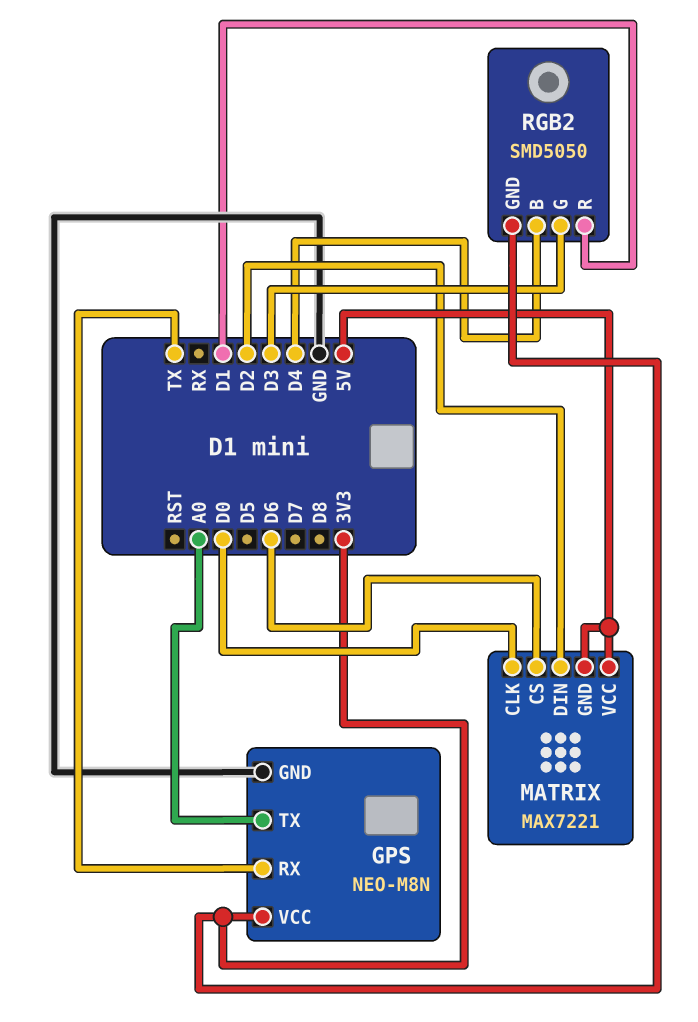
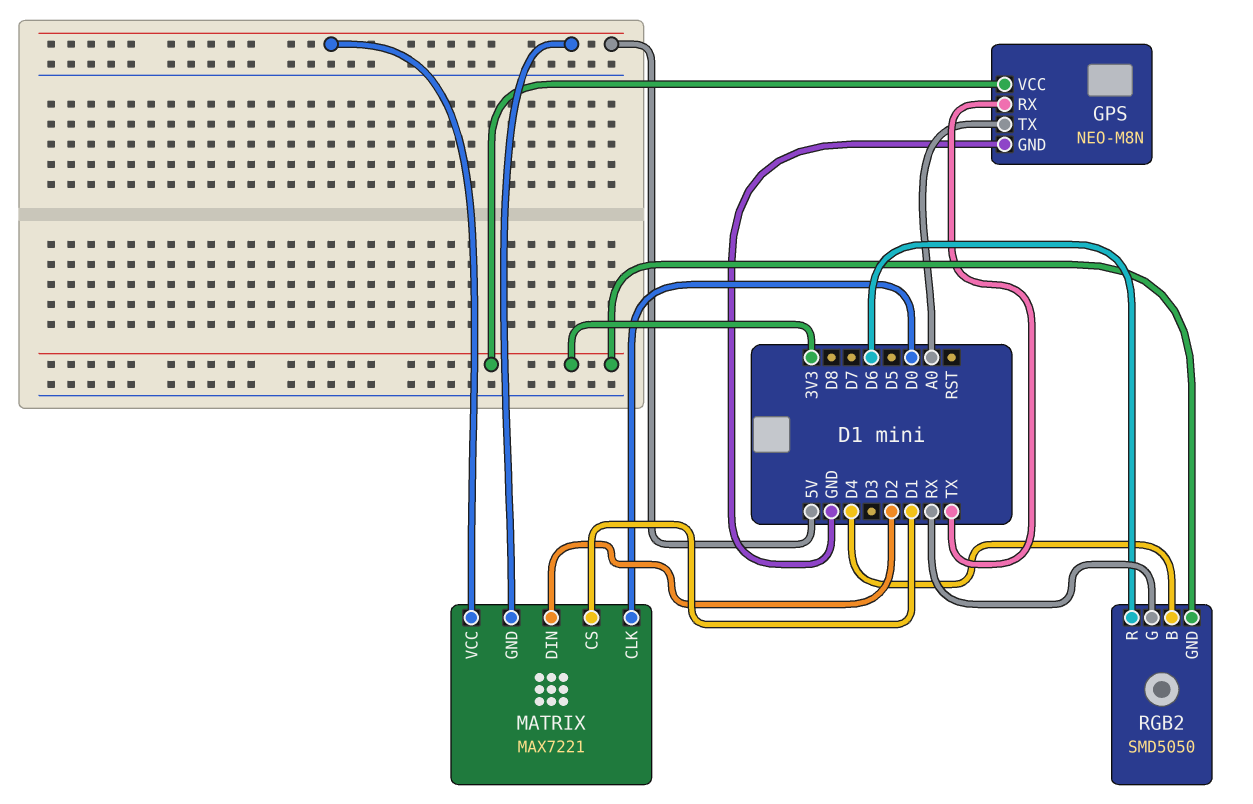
MATRIX pin CS: D6 -> D1
RGB2 pin G: D3 -> RX
RGB2 pin R: D1 -> D6

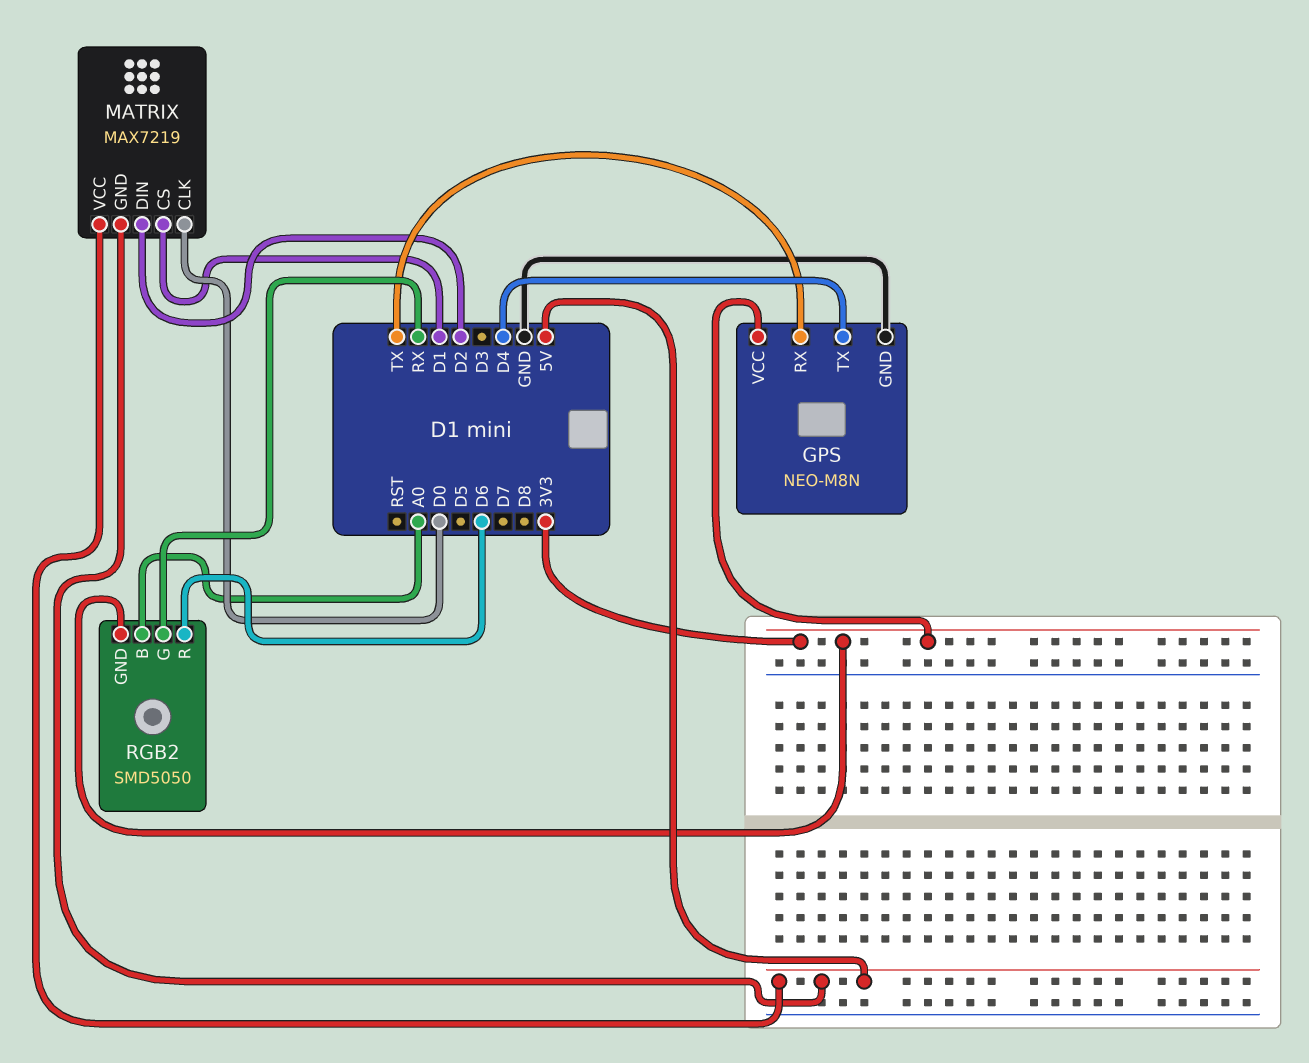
GPS pin TX: A0 -> D4
MATRIX: MAX7221 -> MAX7219
RGB2 pin B: D4 -> A0

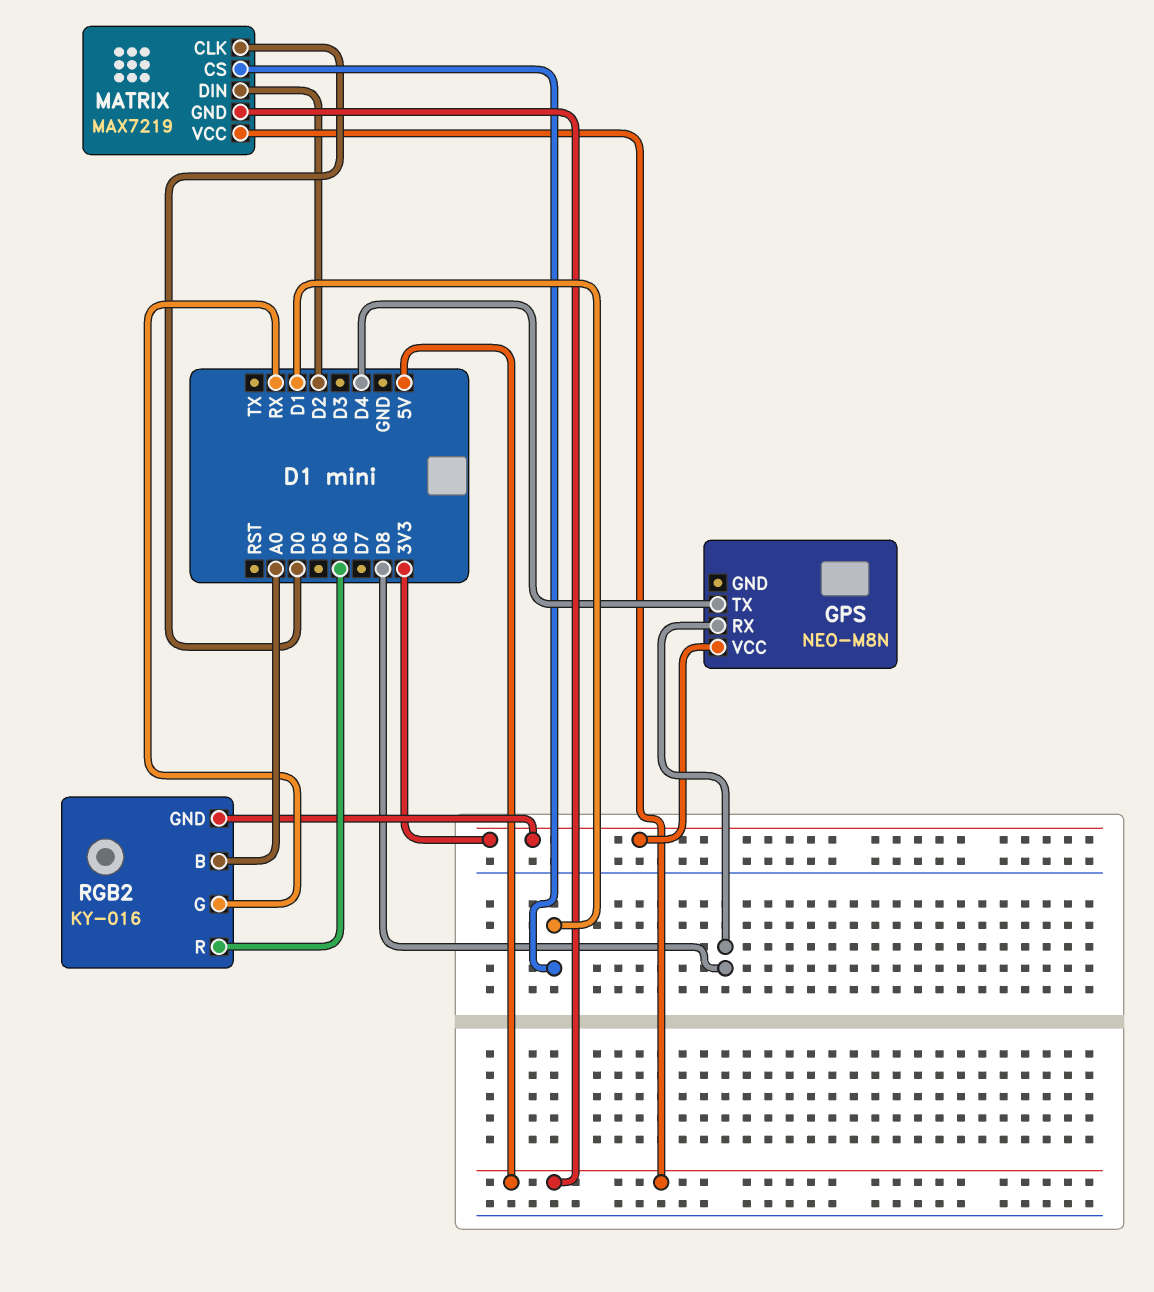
GPS pin GND: GND -> none
GPS pin RX: TX -> D8
RGB2: SMD5050 -> KY-016

